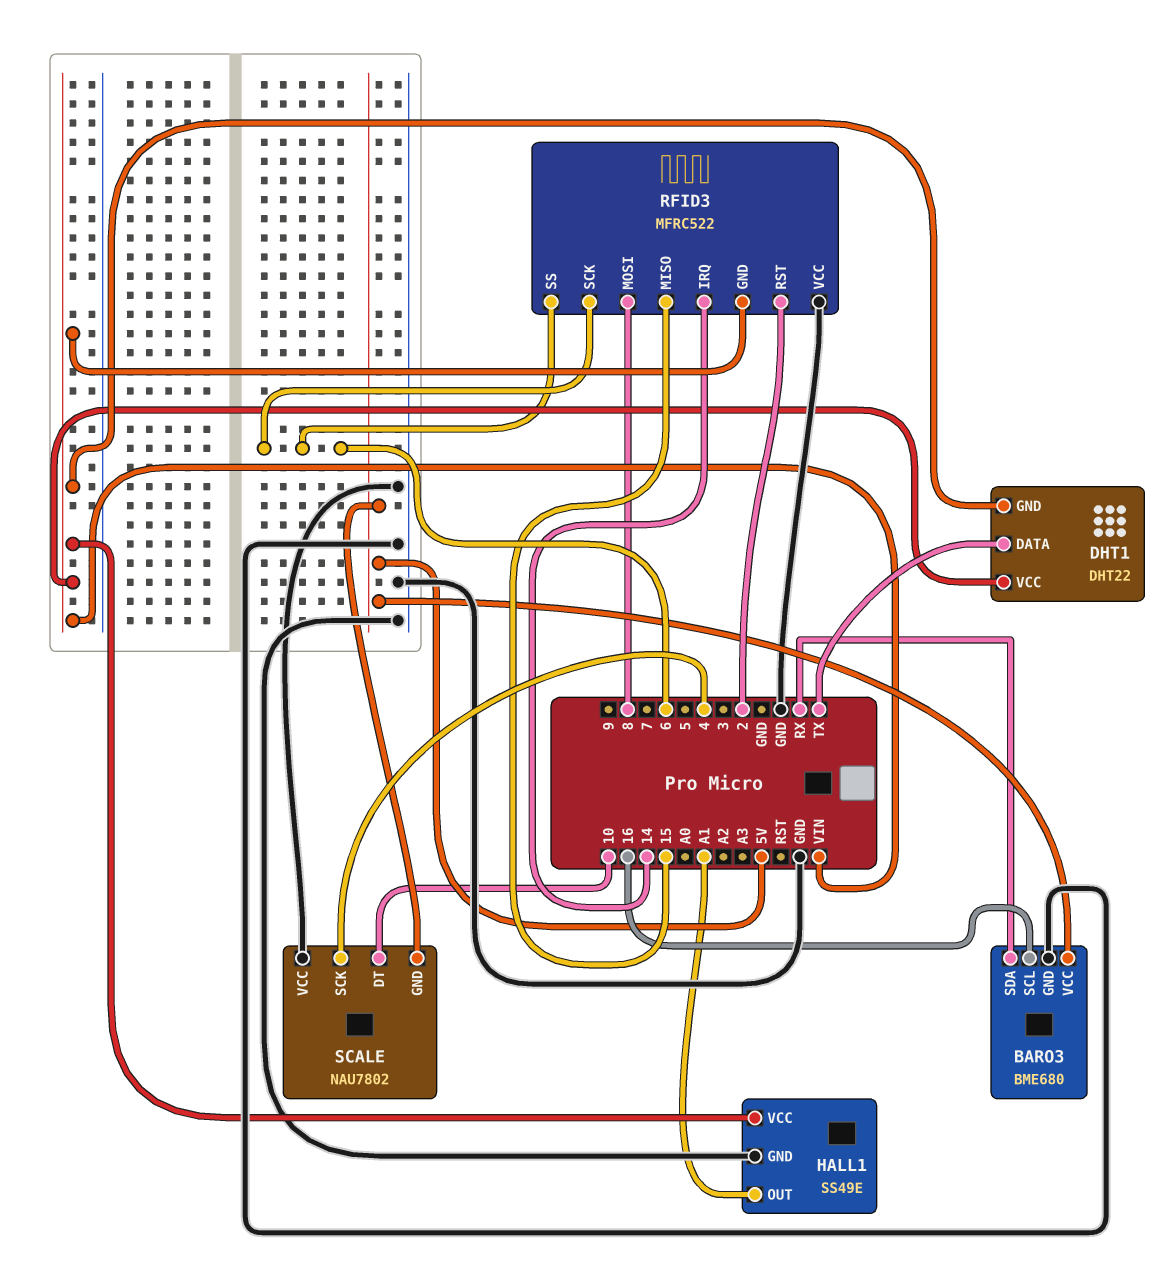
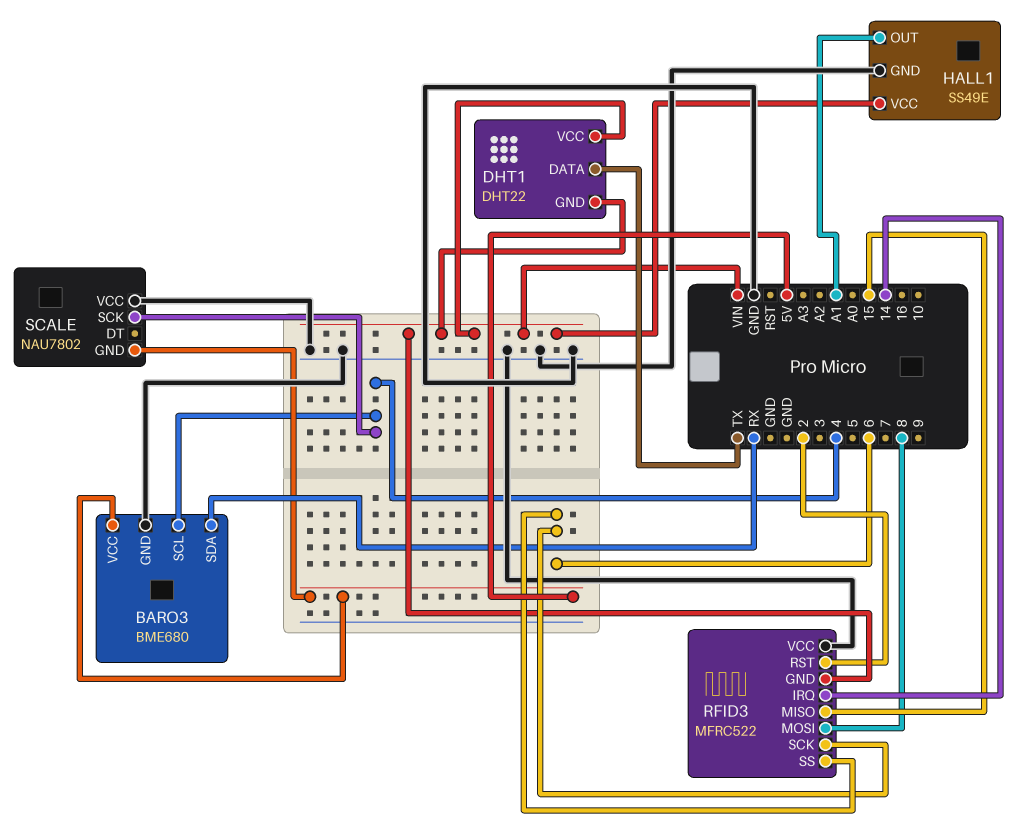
BARO3 pin SCL: 16 -> 4
SCALE pin DT: 10 -> none

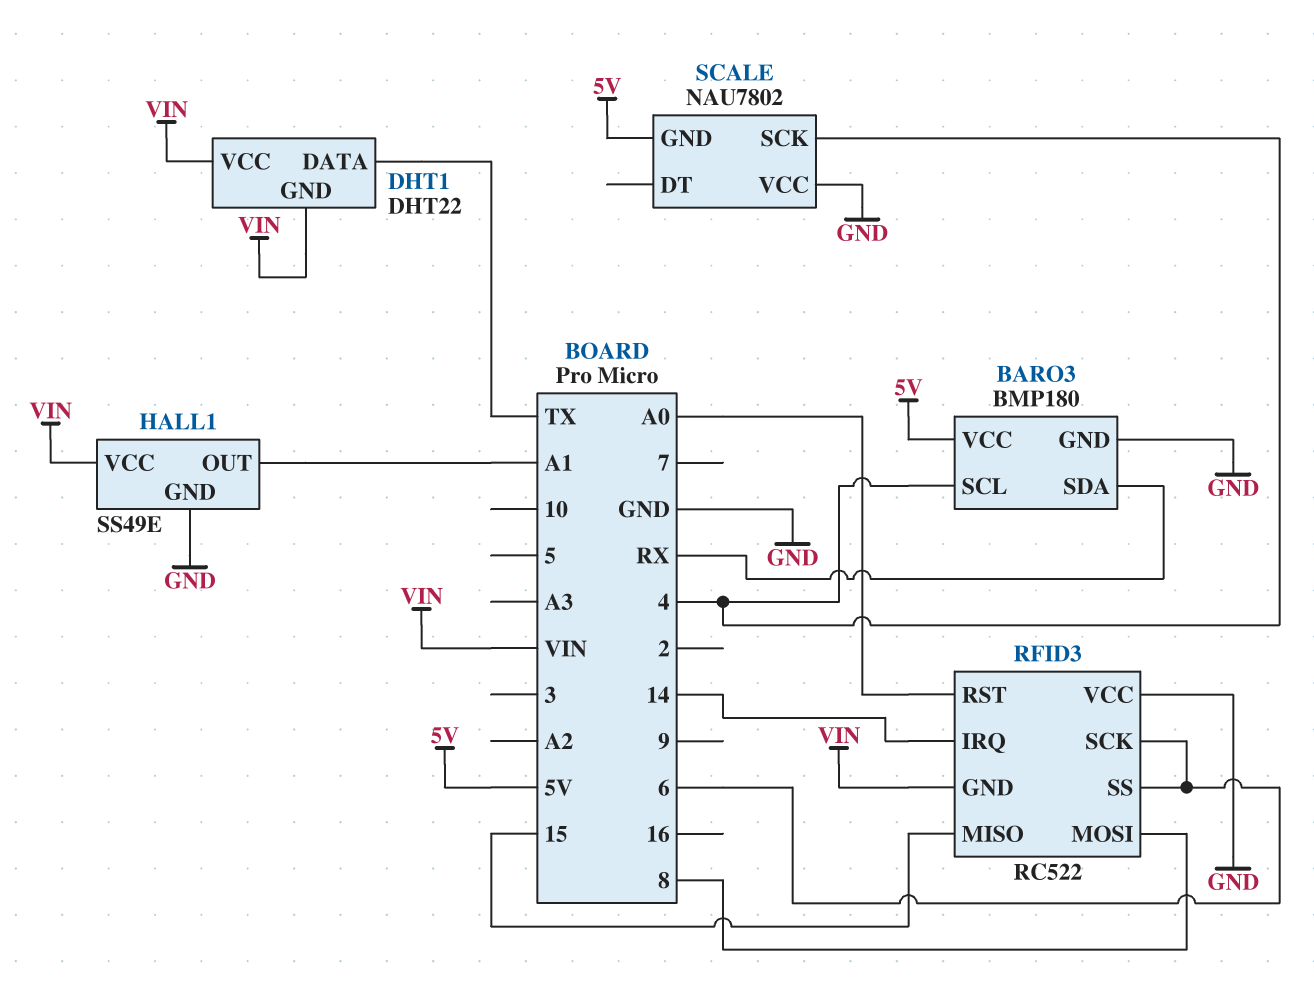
BARO3: BME680 -> BMP180
RFID3: MFRC522 -> RC522
RFID3 pin RST: 2 -> A0

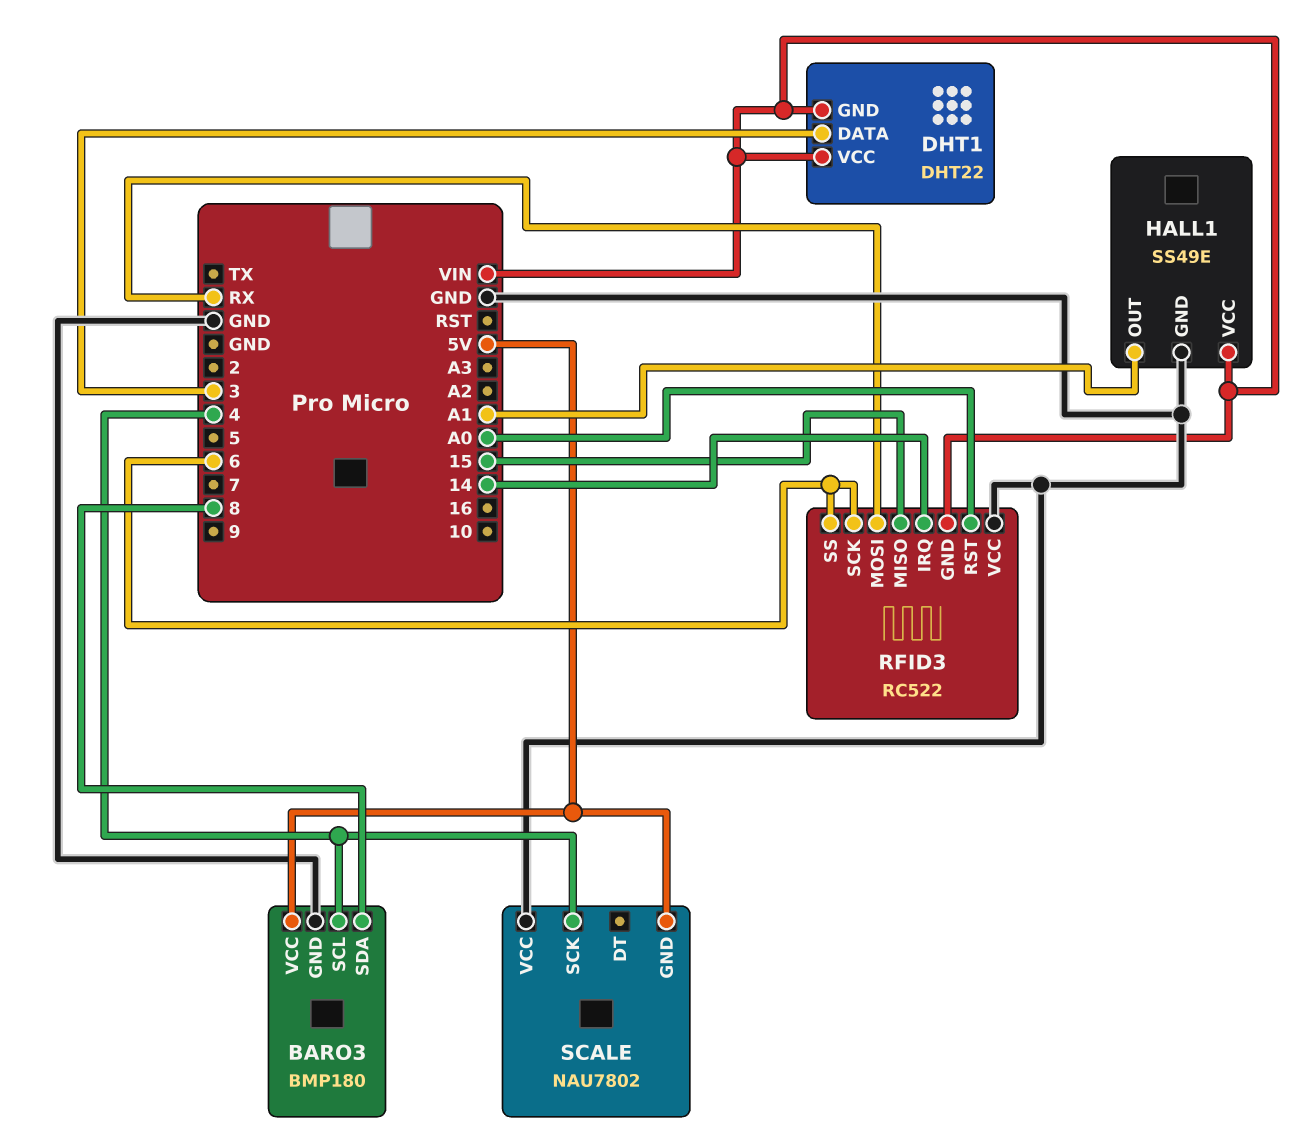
BARO3 pin SDA: RX -> 8
DHT1 pin DATA: TX -> 3
RFID3 pin MOSI: 8 -> RX

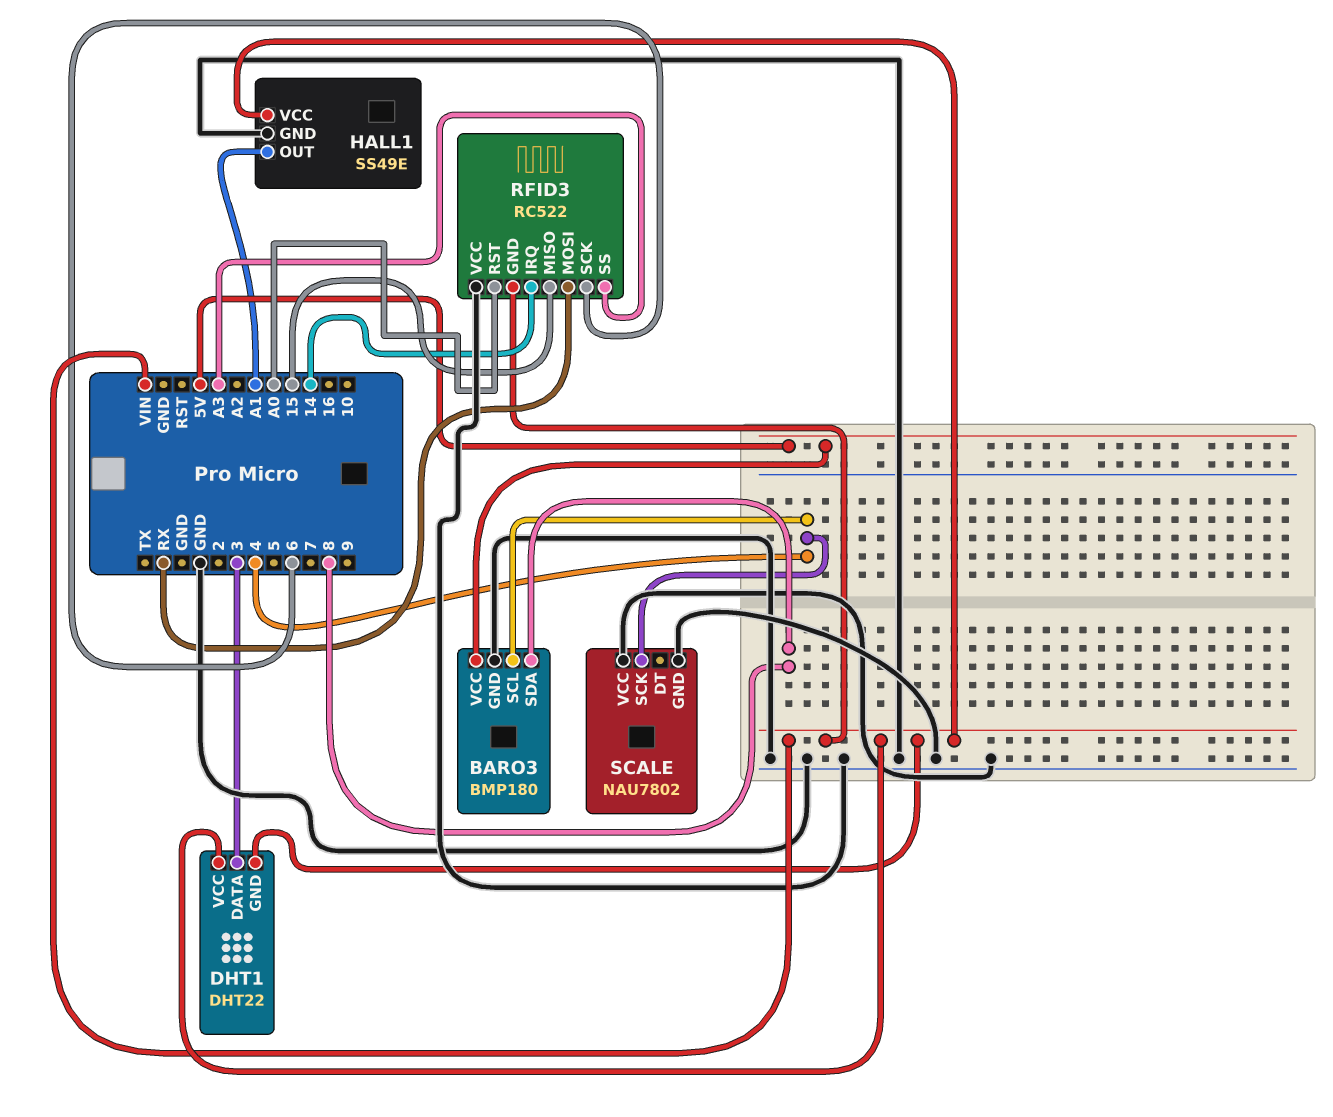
RFID3 pin SS: 6 -> A3
SCALE pin GND: 5V -> GND

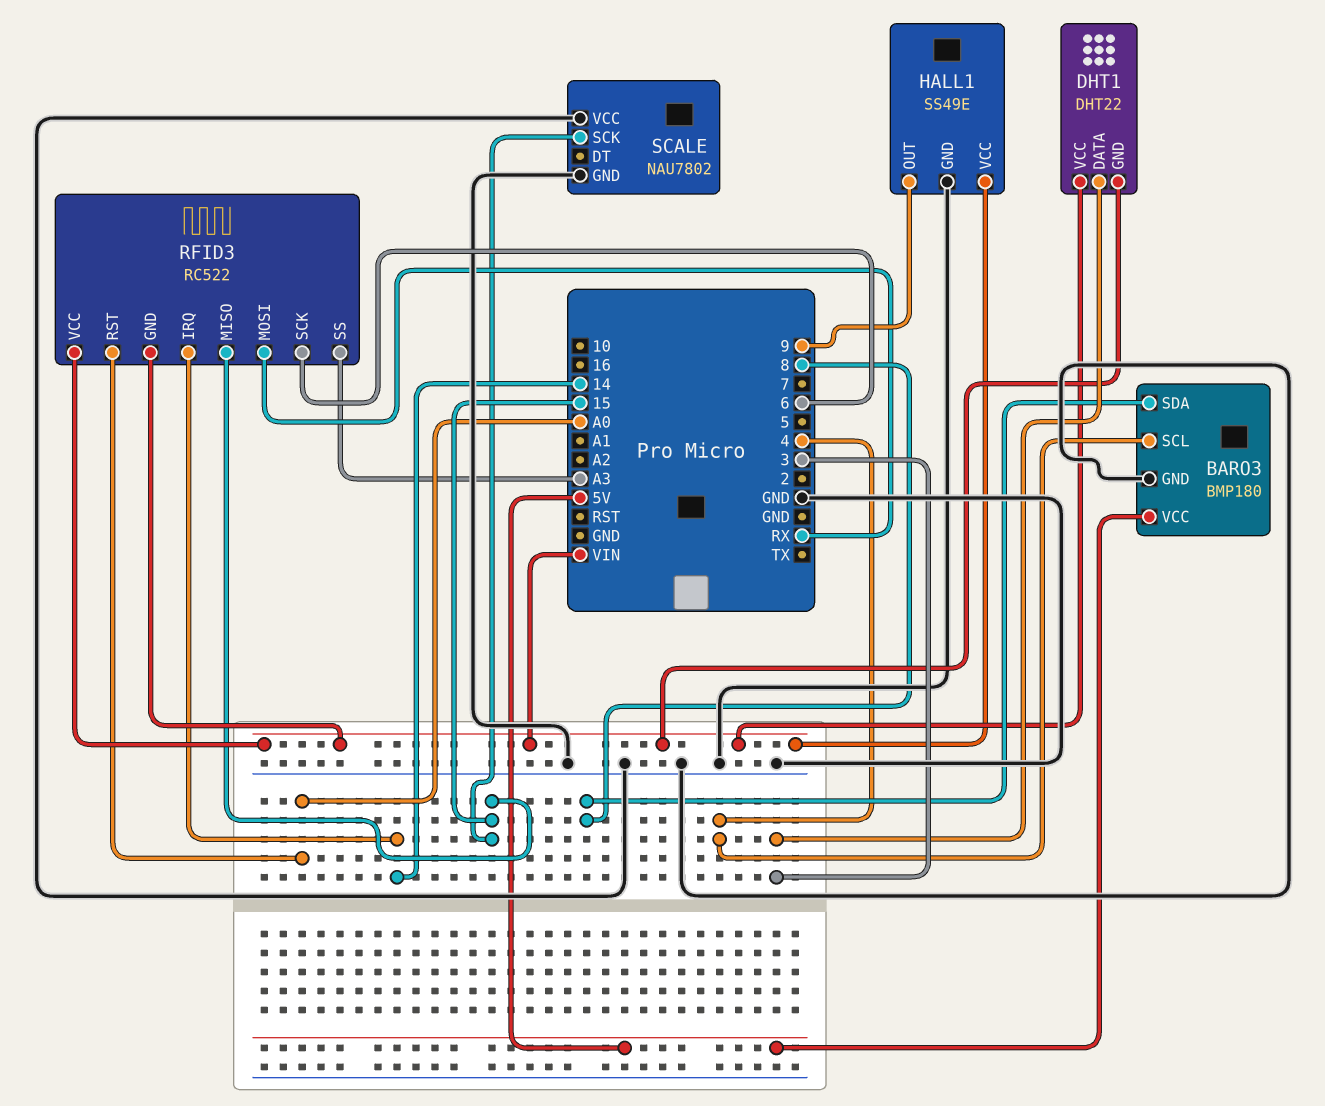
HALL1 pin OUT: A1 -> 9
RFID3 pin VCC: GND -> VIN
SCALE pin SCK: 4 -> 15

